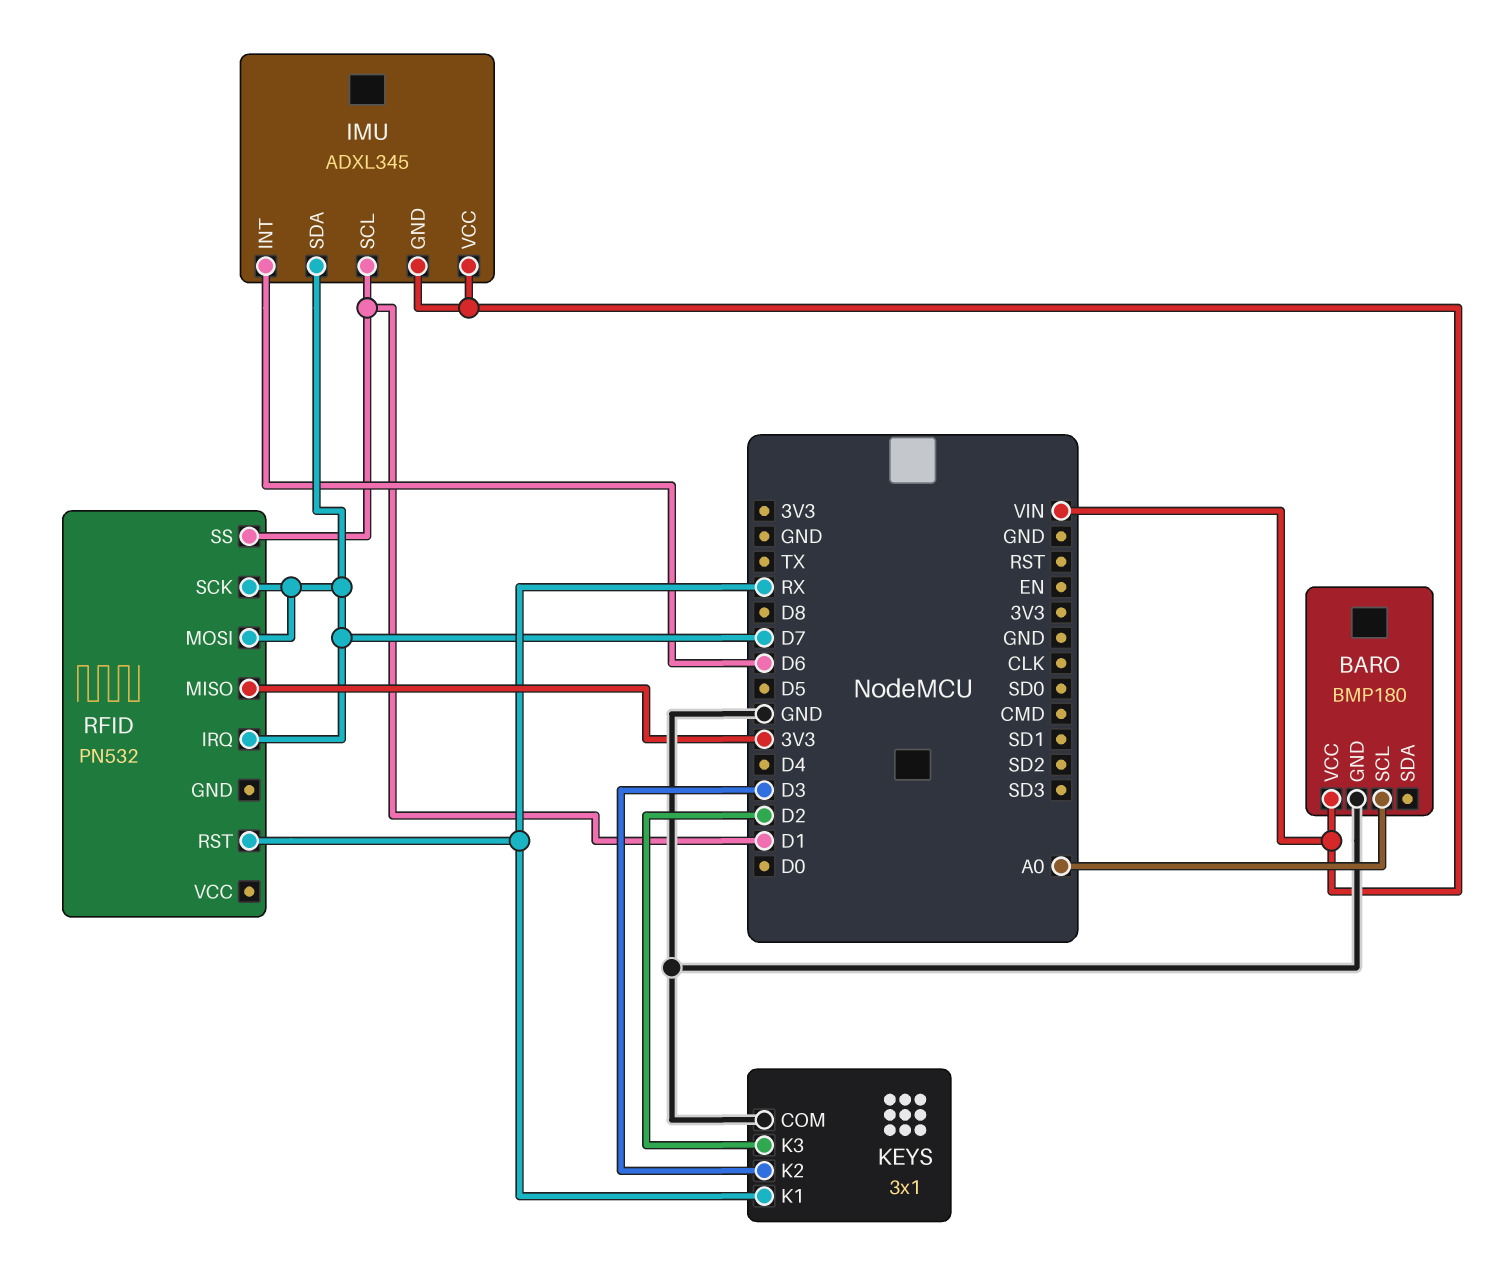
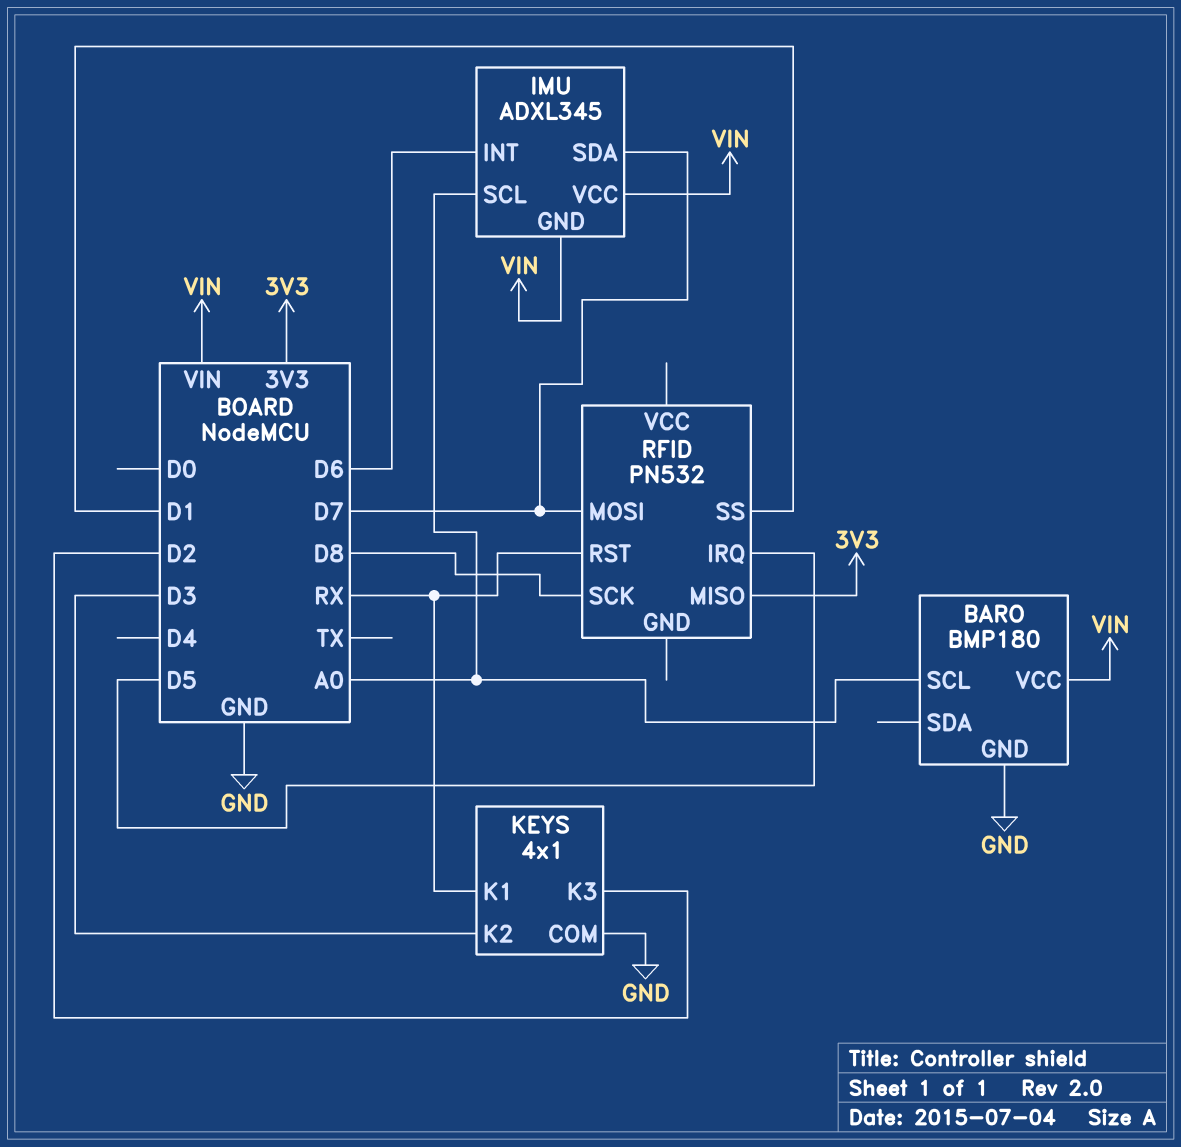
IMU pin SCL: D1 -> A0
KEYS: 3x1 -> 4x1
RFID pin IRQ: D7 -> D5
RFID pin SCK: D7 -> D8

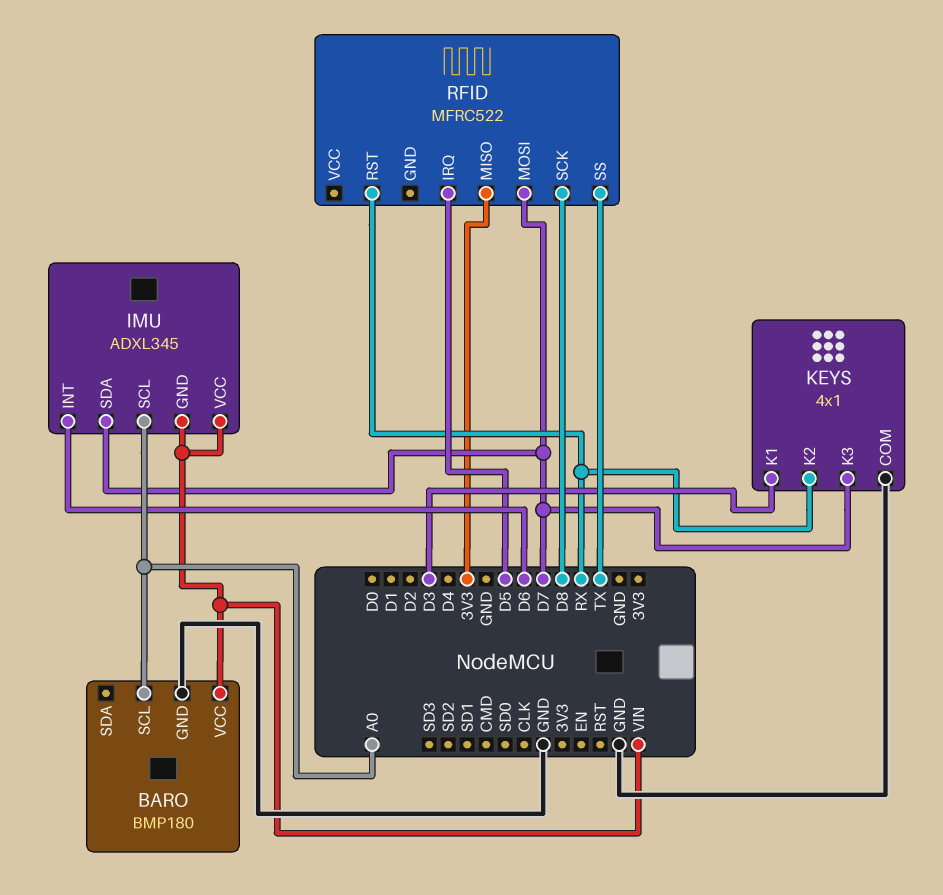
KEYS pin K1: RX -> D3
KEYS pin K2: D3 -> RX
KEYS pin K3: D2 -> D7
RFID: PN532 -> MFRC522
RFID pin SS: D1 -> TX

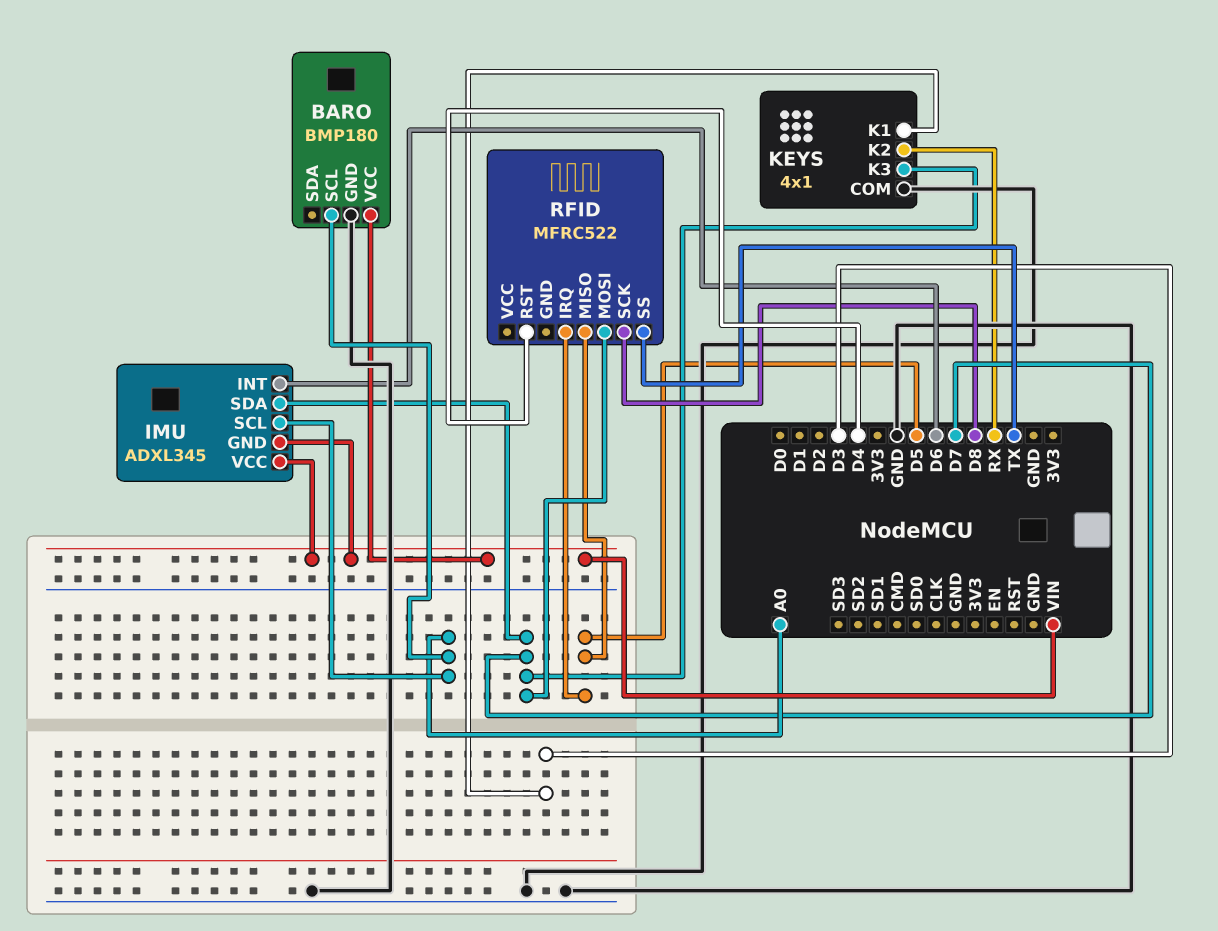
RFID pin MISO: 3V3 -> D5
RFID pin RST: RX -> D4

